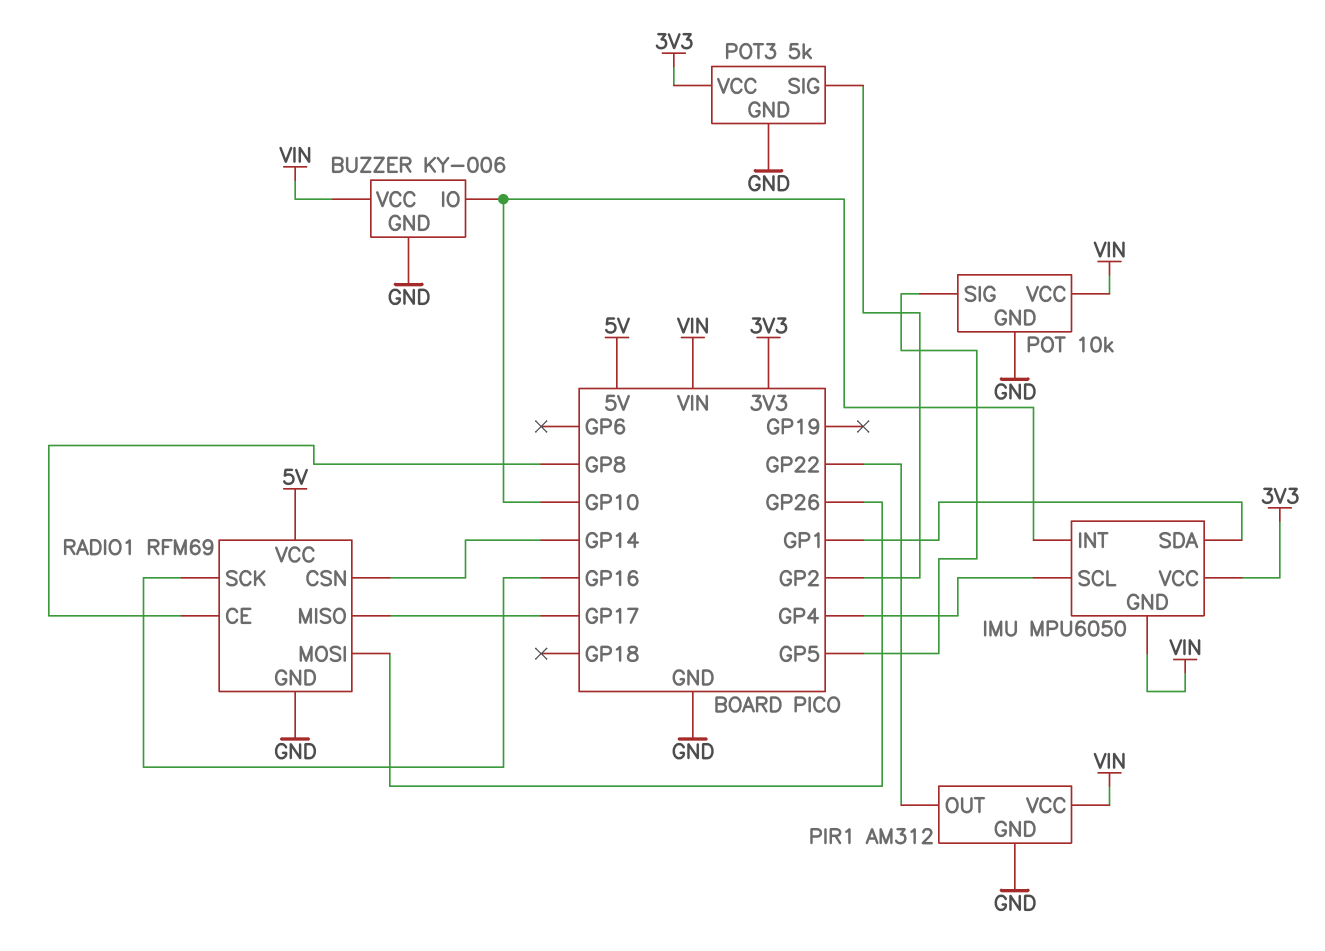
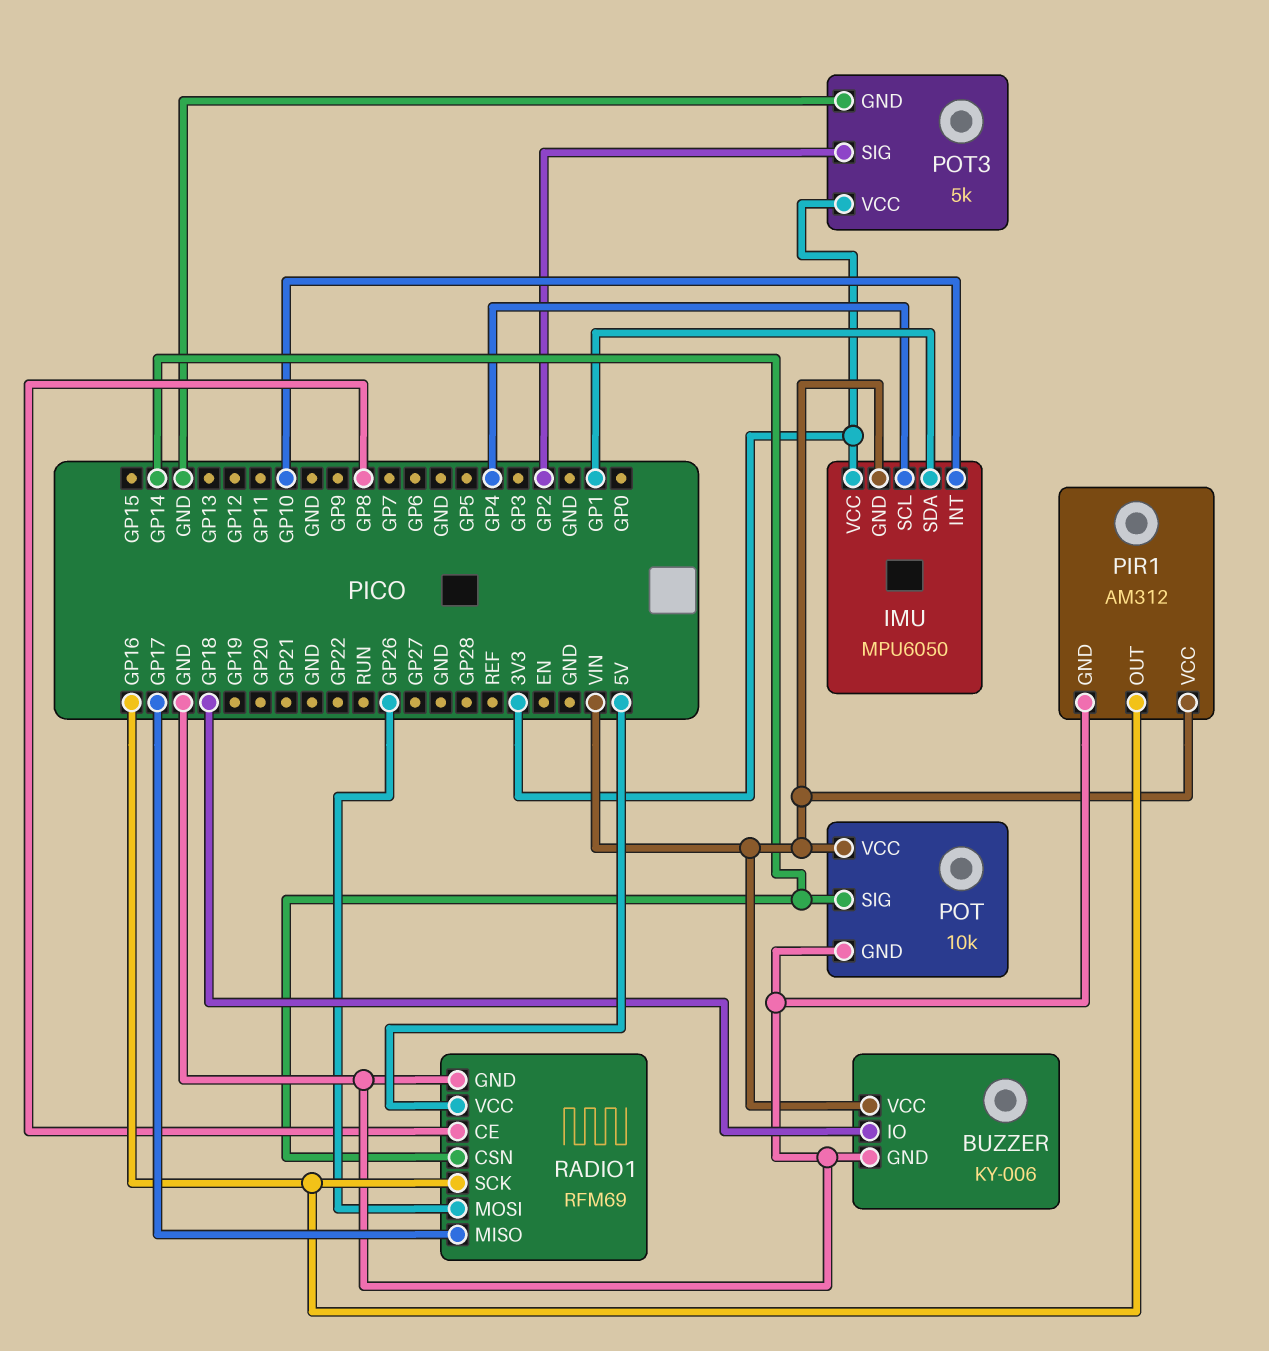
BUZZER pin IO: GP10 -> GP18
PIR1 pin OUT: GP22 -> GP16
POT pin SIG: GP5 -> GP14

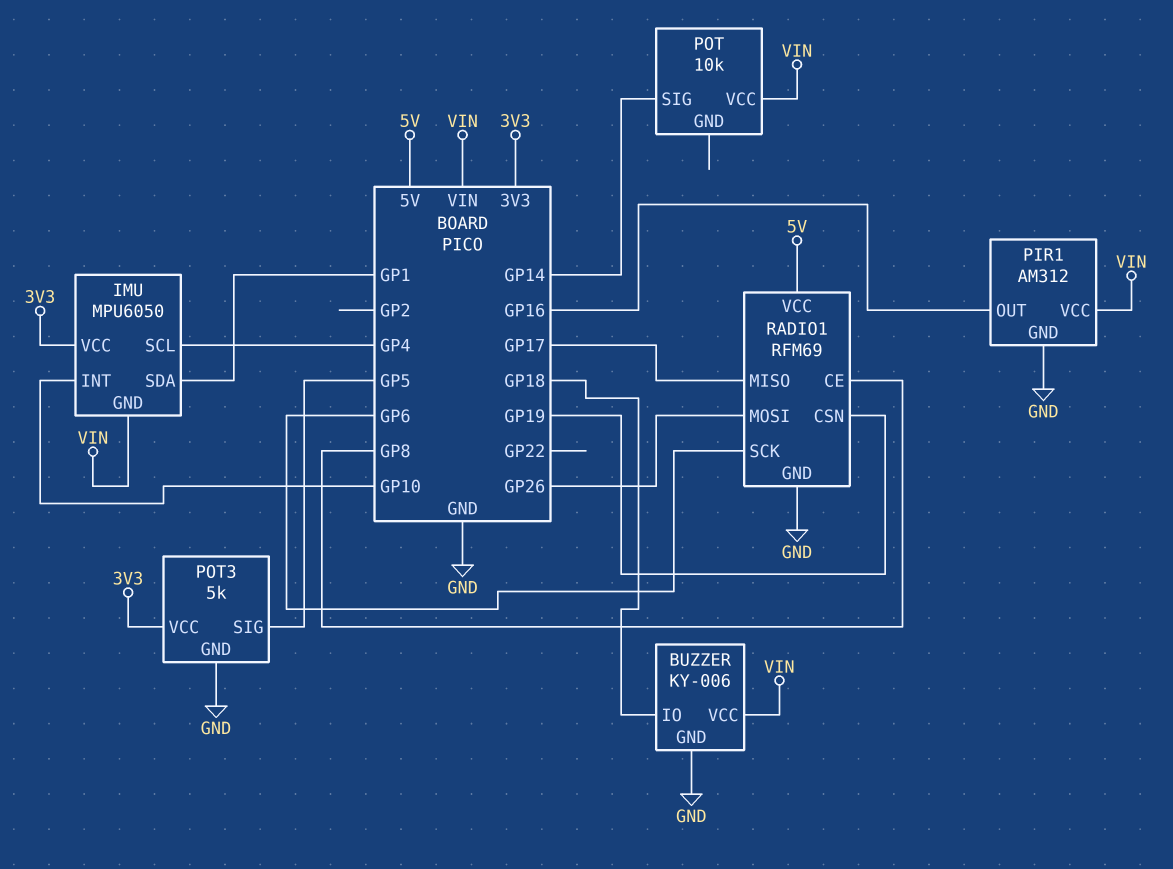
POT pin GND: GND -> none
POT3 pin SIG: GP2 -> GP5
RADIO1 pin CSN: GP14 -> GP19
RADIO1 pin SCK: GP16 -> GP6

